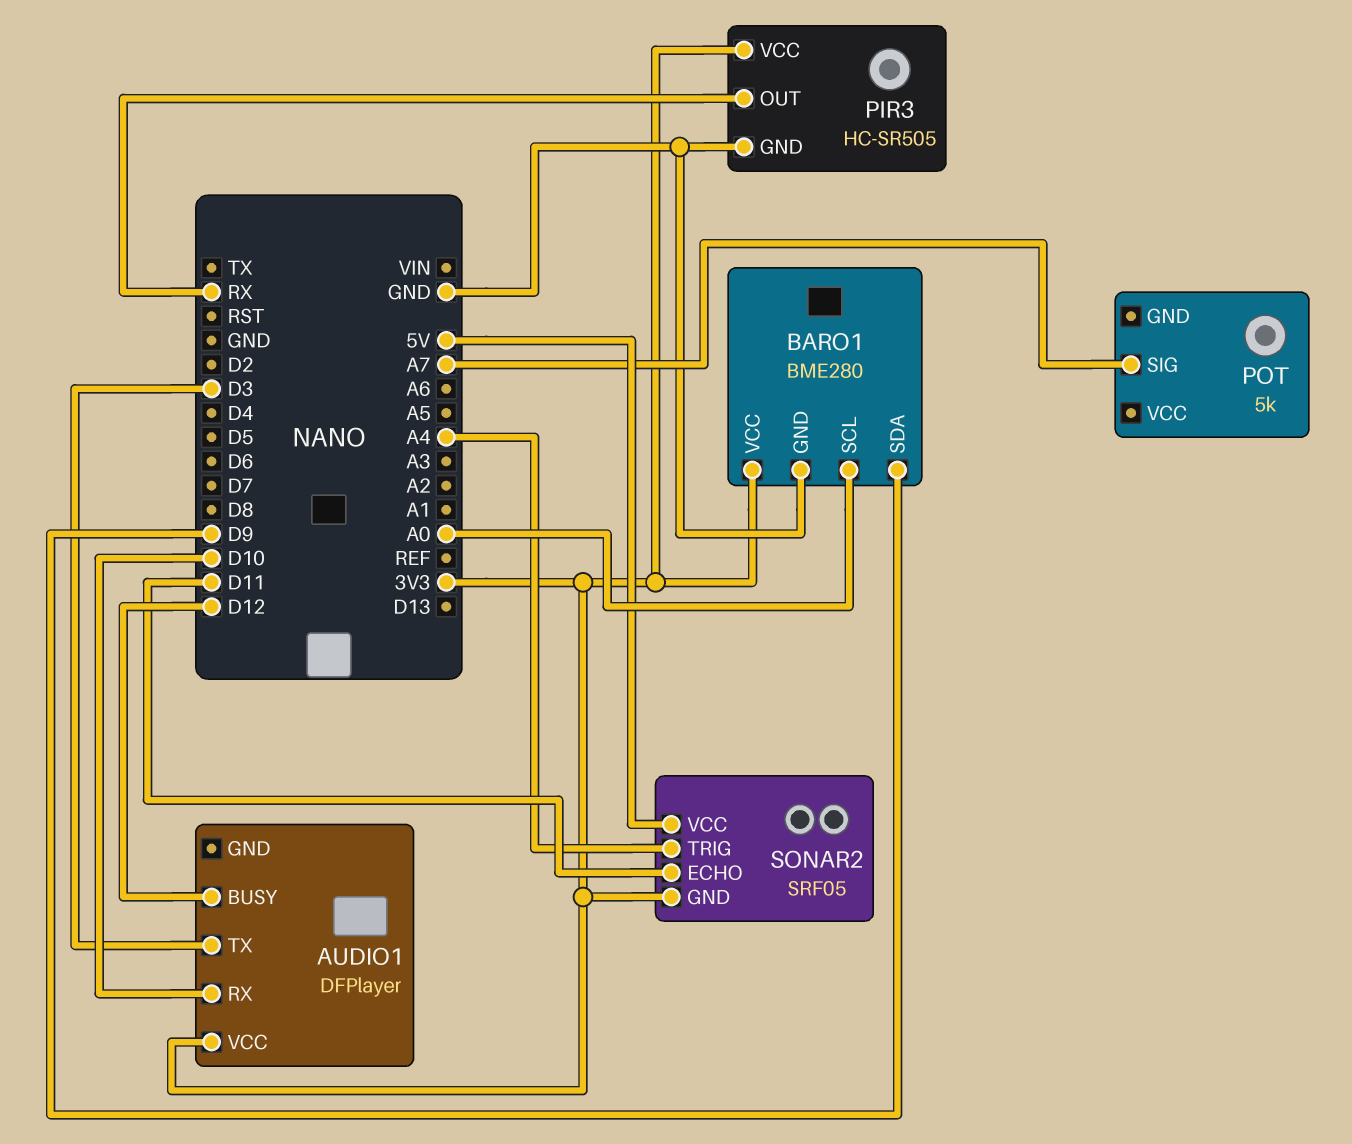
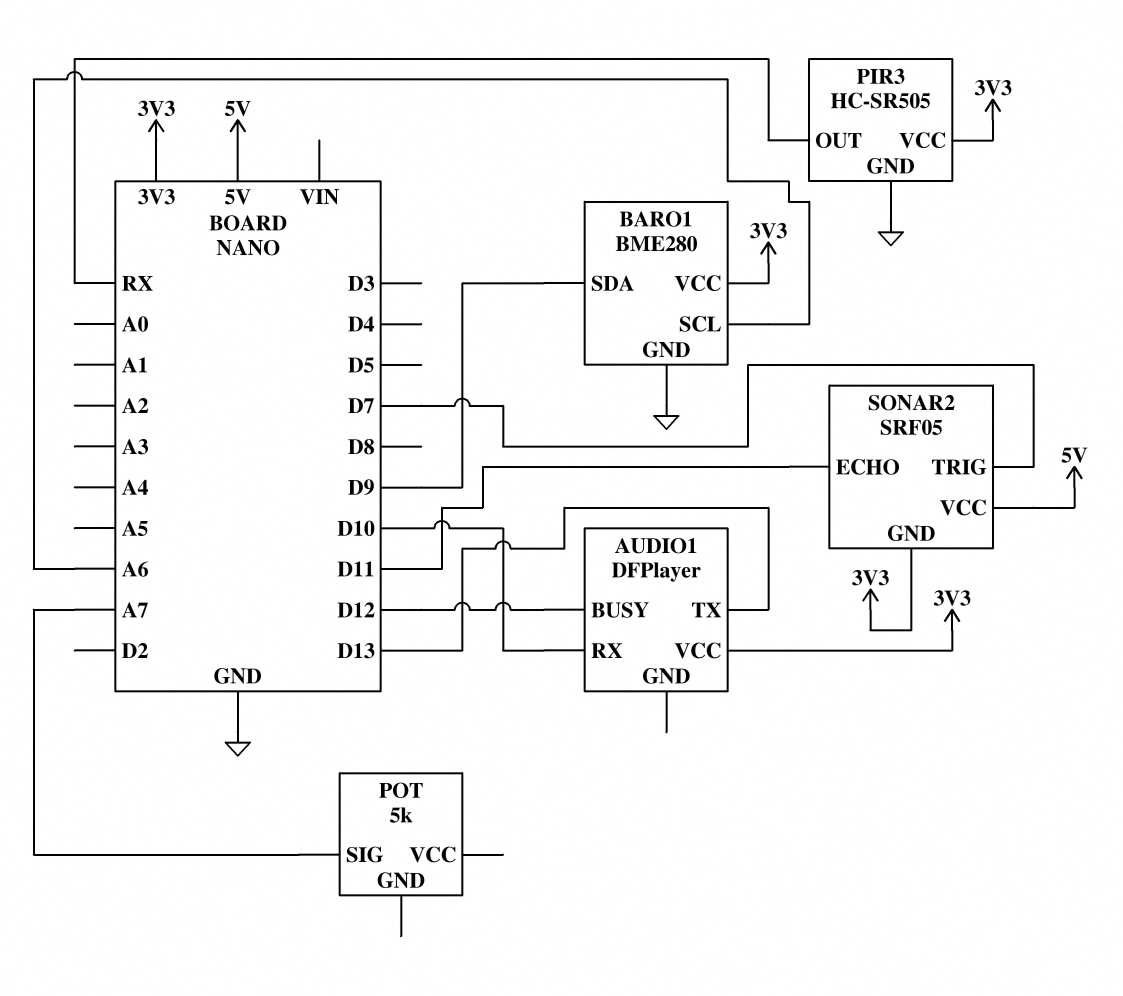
AUDIO1 pin TX: D3 -> D13
BARO1 pin SCL: A0 -> A6
SONAR2 pin TRIG: A4 -> D7

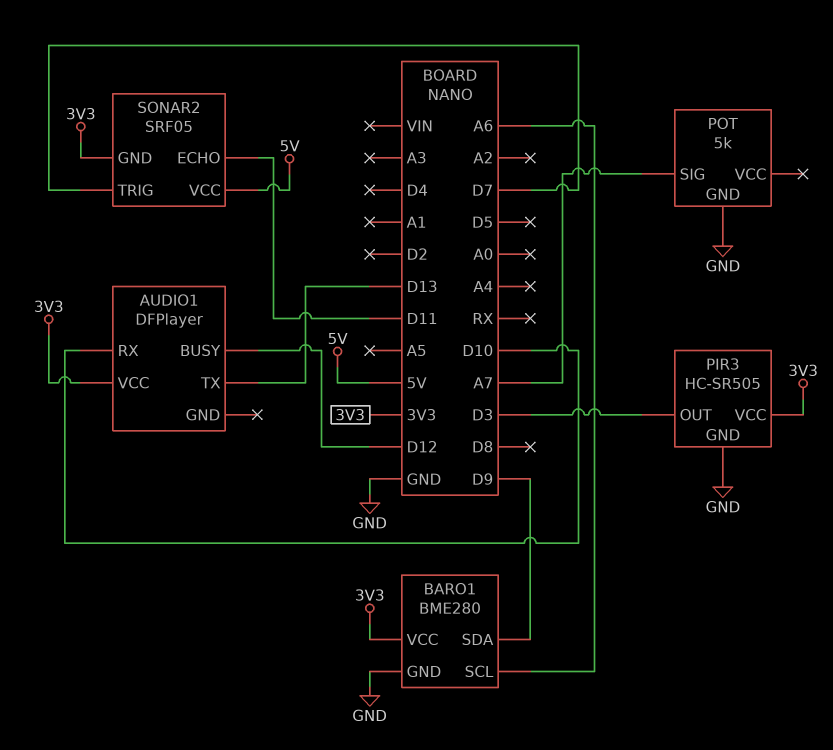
PIR3 pin OUT: RX -> D3
POT pin GND: none -> GND

